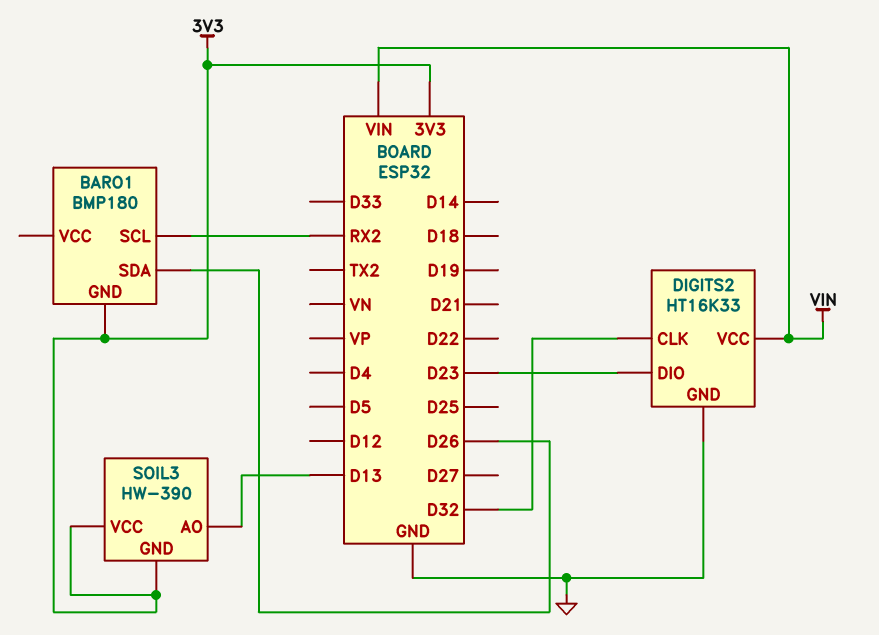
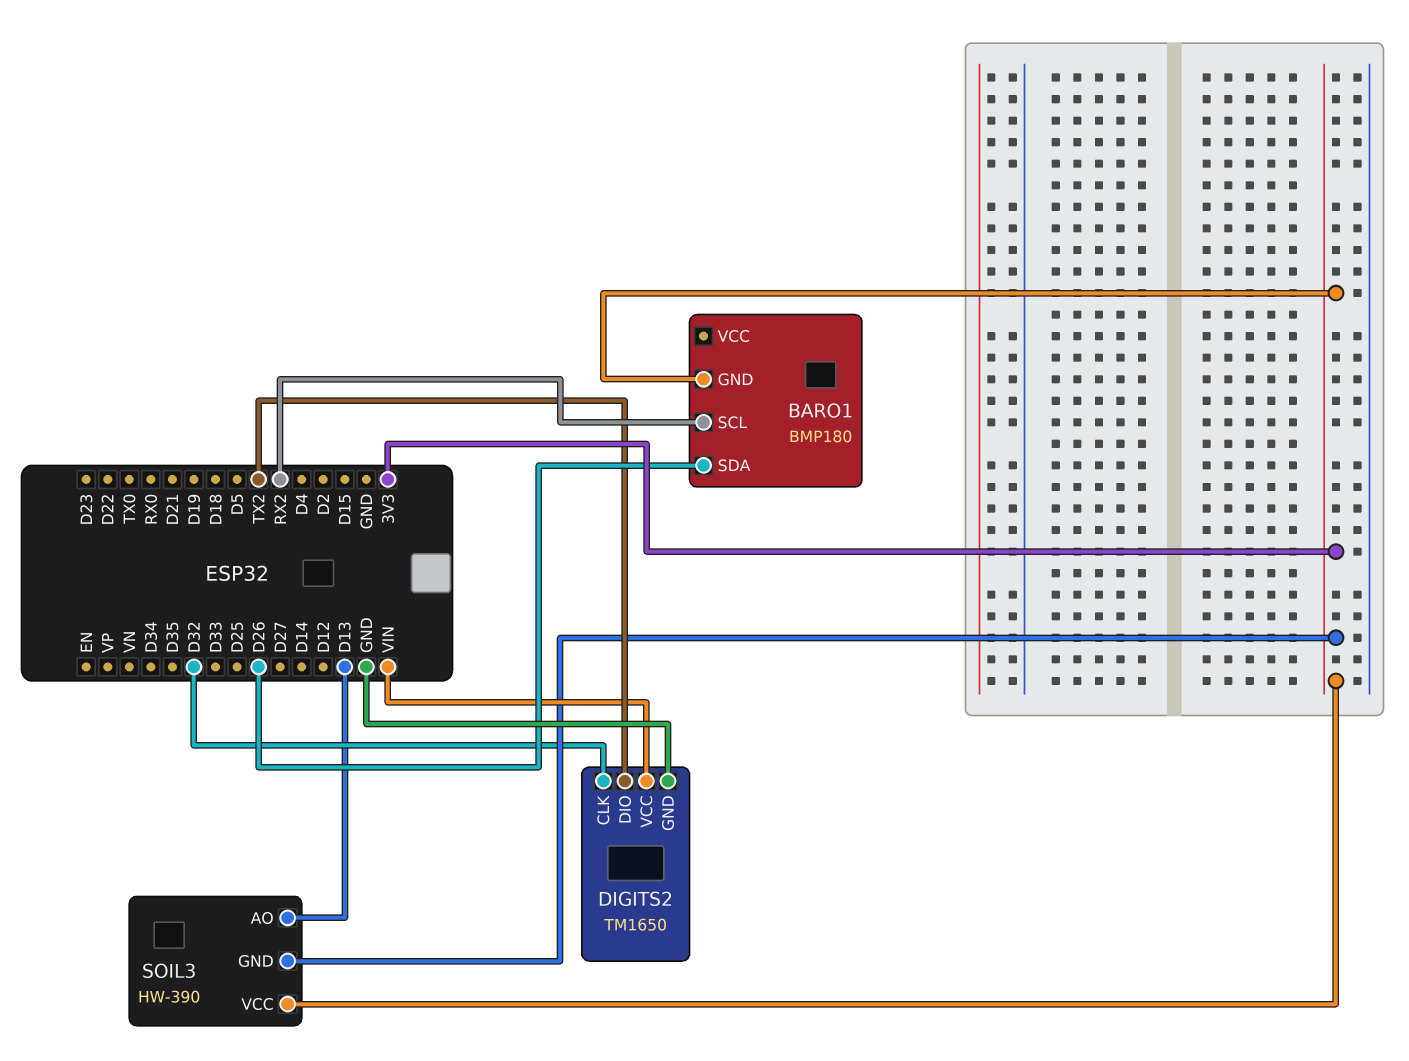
DIGITS2: HT16K33 -> TM1650
DIGITS2 pin DIO: D23 -> TX2

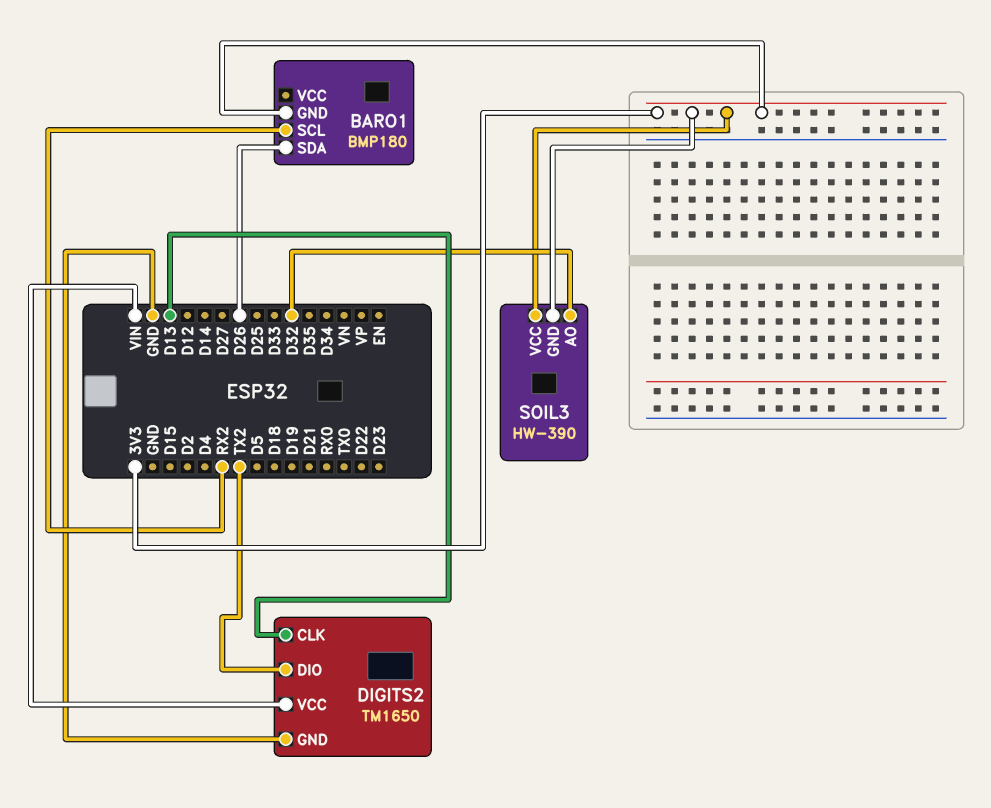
DIGITS2 pin CLK: D32 -> D13
SOIL3 pin AO: D13 -> D32

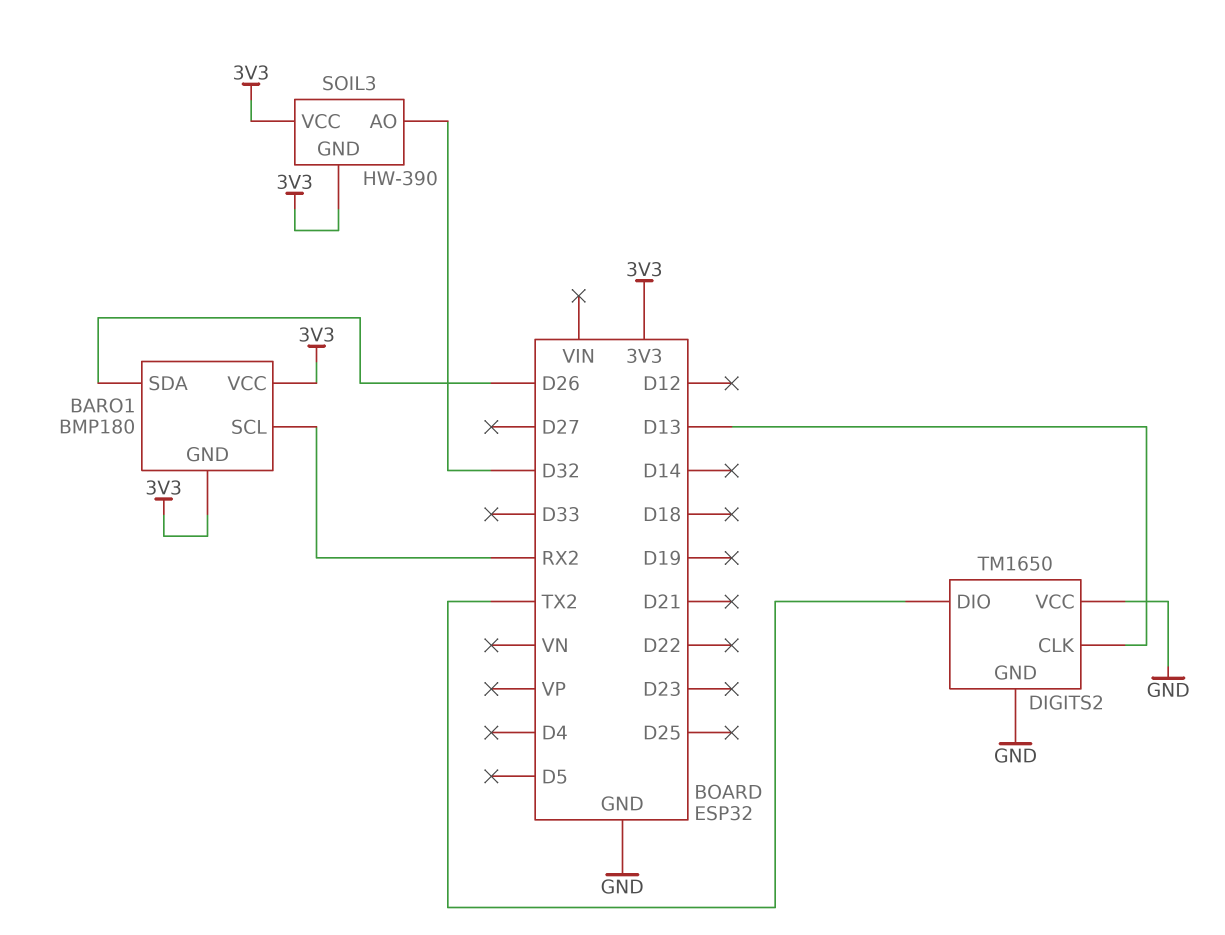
BARO1 pin VCC: none -> 3V3
DIGITS2 pin VCC: VIN -> GND

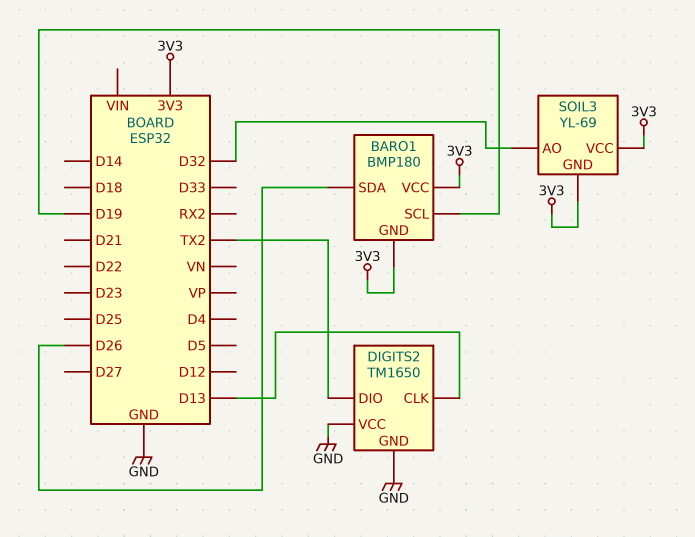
BARO1 pin SCL: RX2 -> D19
SOIL3: HW-390 -> YL-69

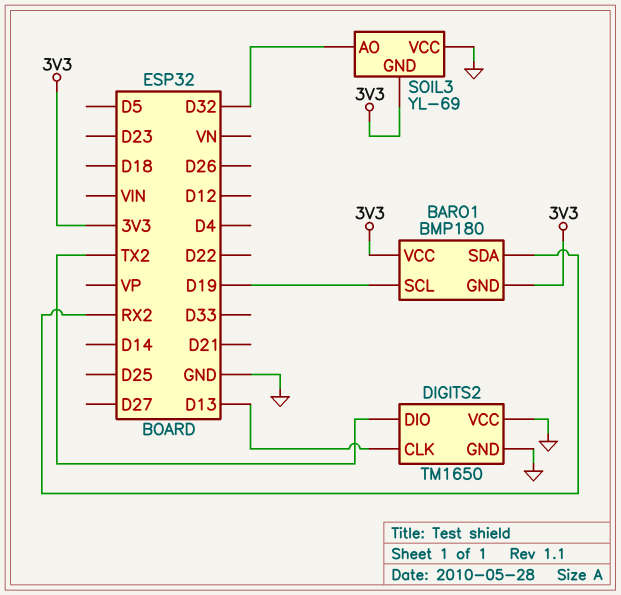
BARO1 pin SDA: D26 -> RX2
SOIL3 pin VCC: 3V3 -> GND

